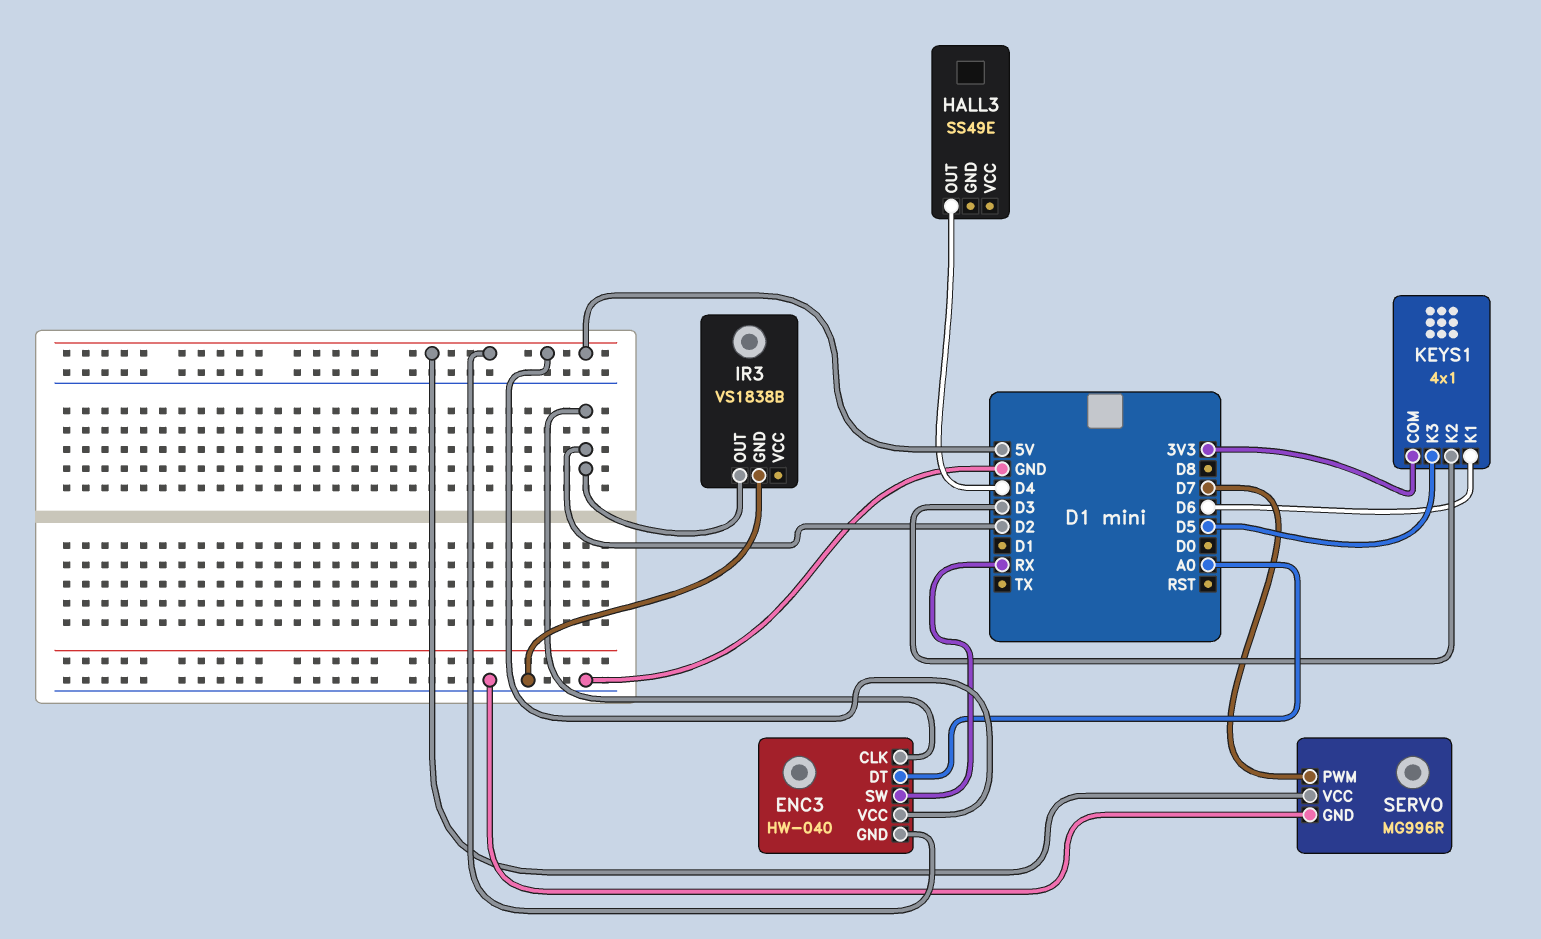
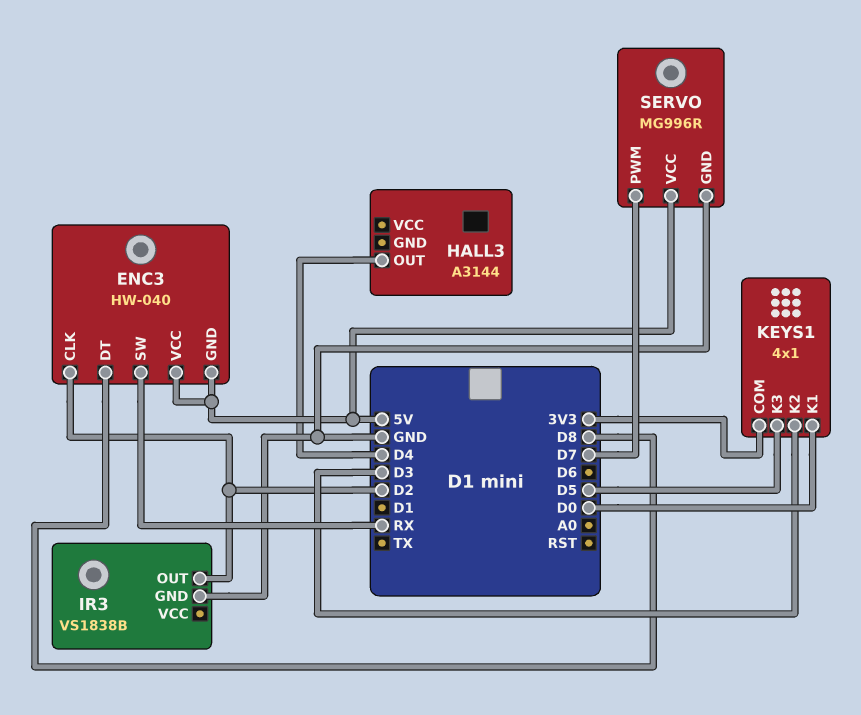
ENC3 pin DT: A0 -> D8
HALL3: SS49E -> A3144
KEYS1 pin K1: D6 -> D0

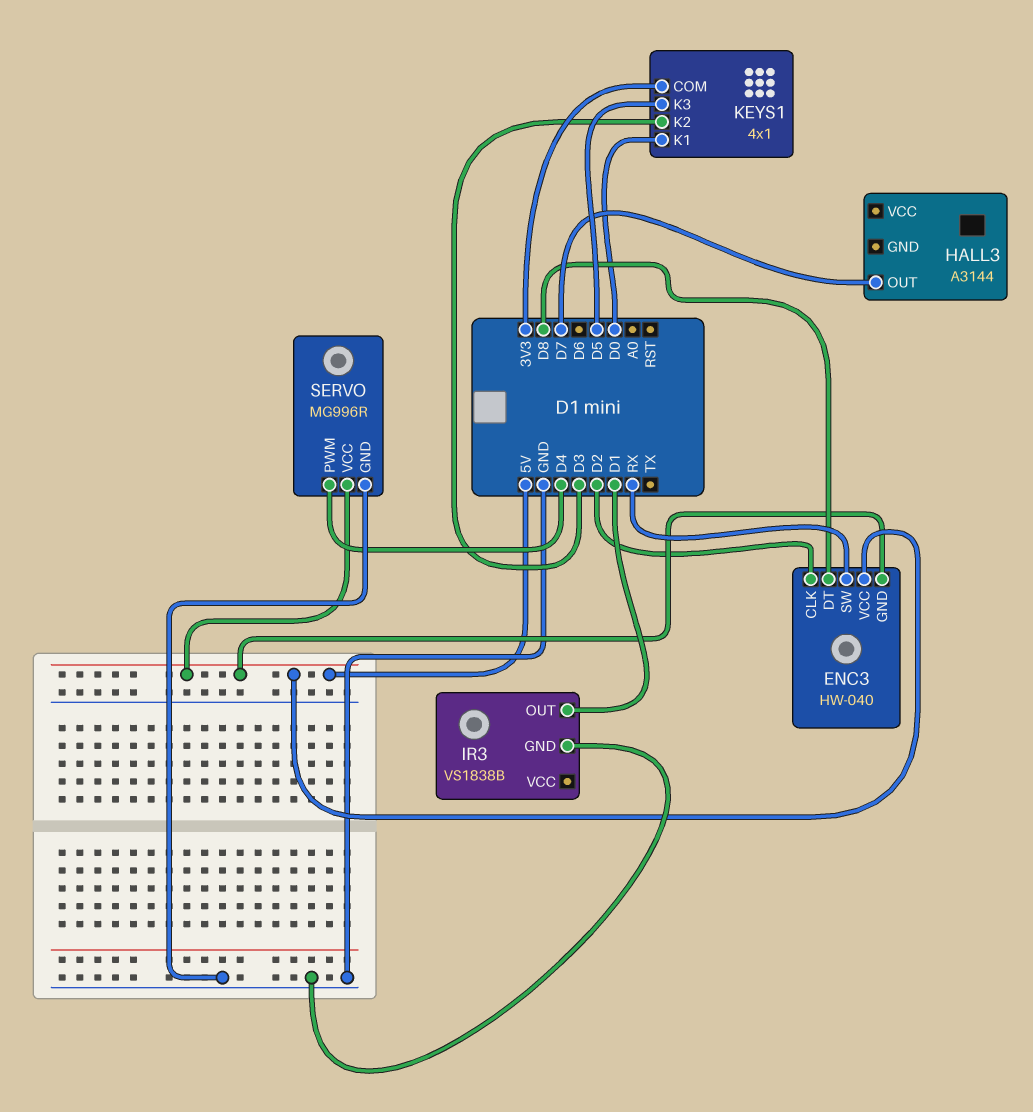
HALL3 pin OUT: D4 -> D7
IR3 pin OUT: D2 -> D1
SERVO pin PWM: D7 -> D4

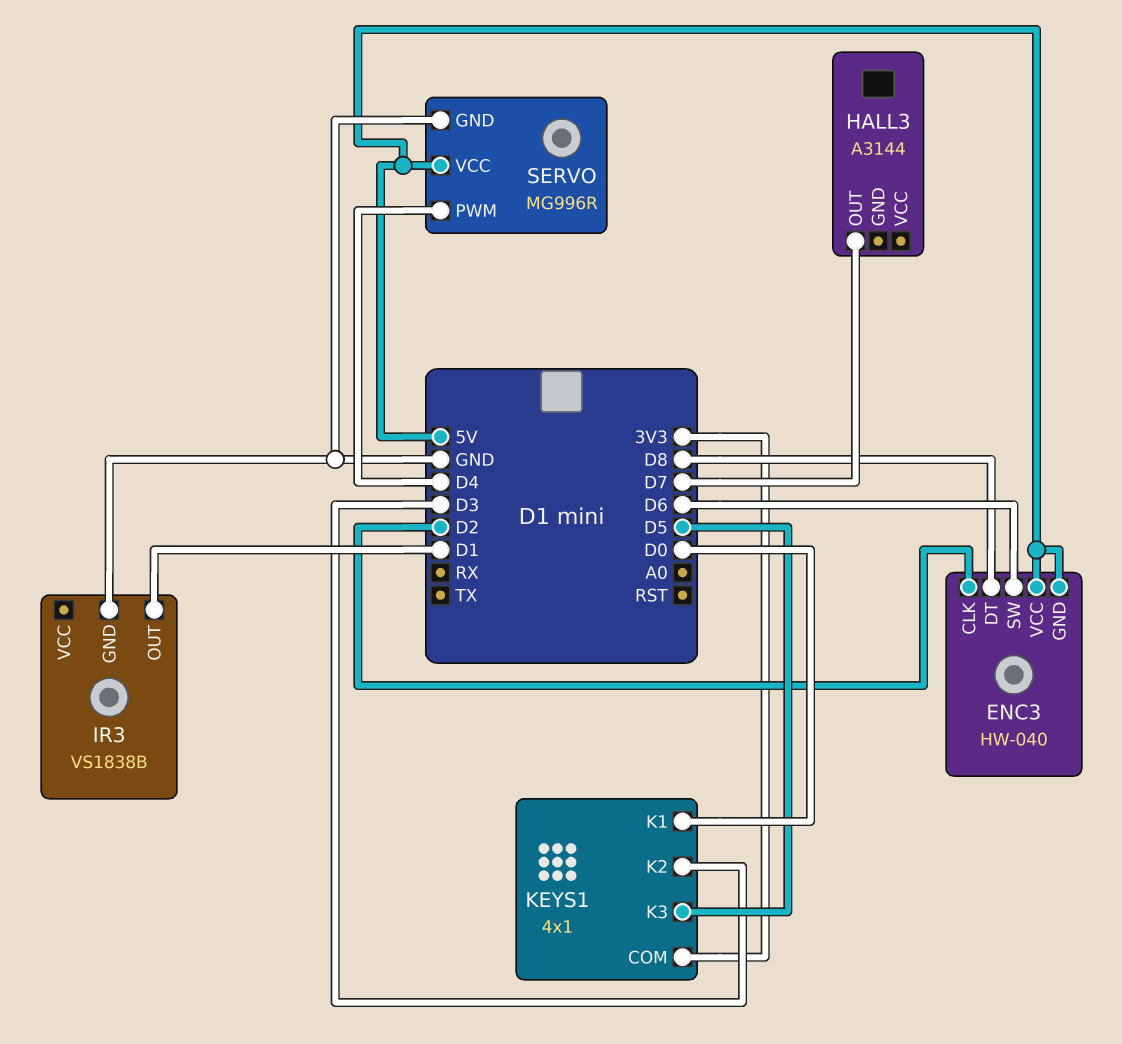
ENC3 pin SW: RX -> D6

